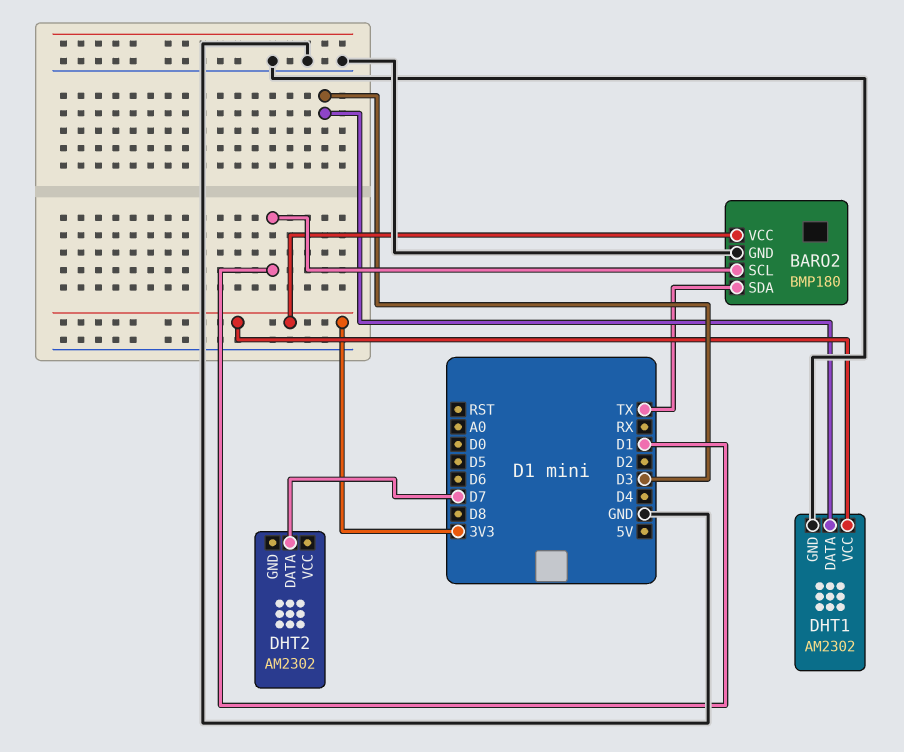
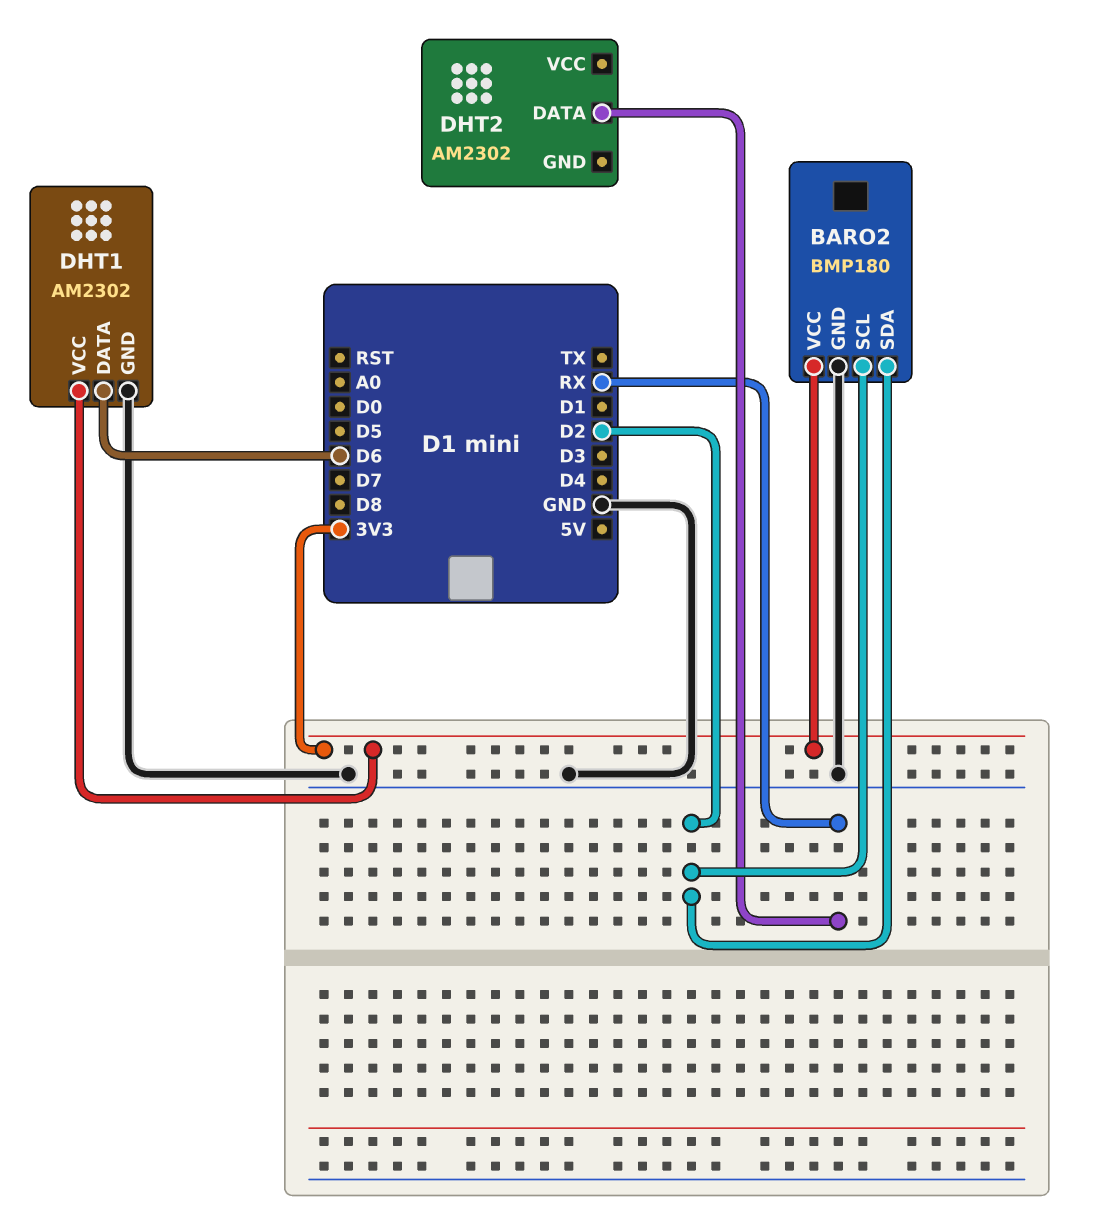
BARO2 pin SCL: D1 -> D2
BARO2 pin SDA: TX -> D2
DHT1 pin DATA: D3 -> D6
DHT2 pin DATA: D7 -> RX

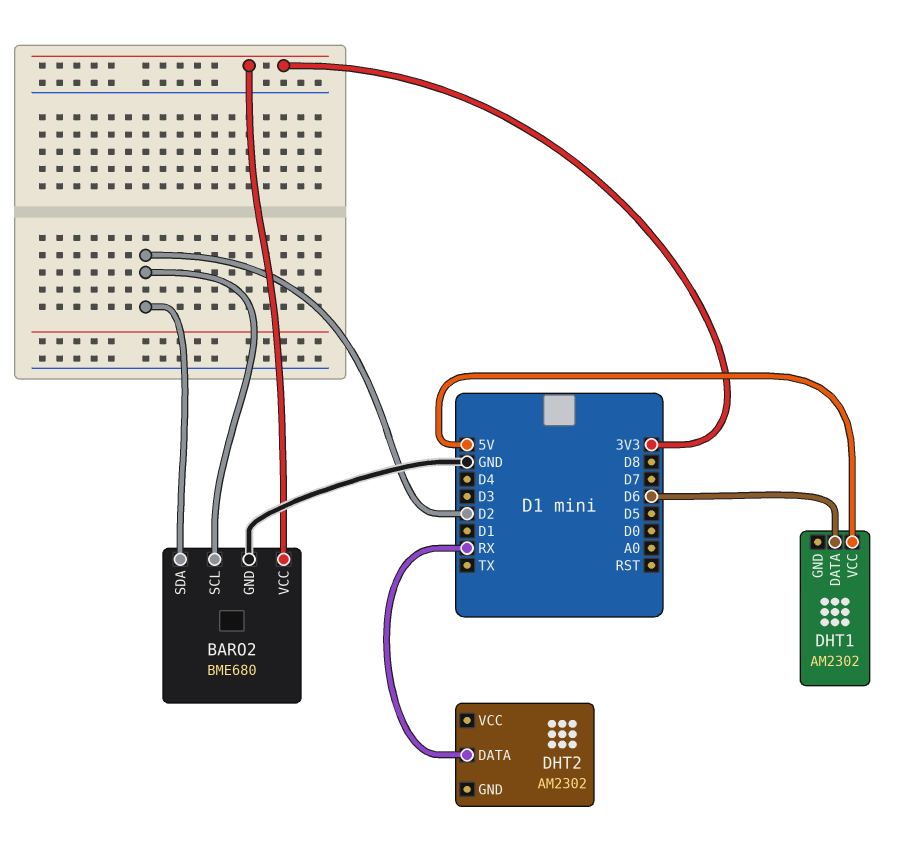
BARO2: BMP180 -> BME680
DHT1 pin GND: GND -> none
DHT1 pin VCC: 3V3 -> 5V

